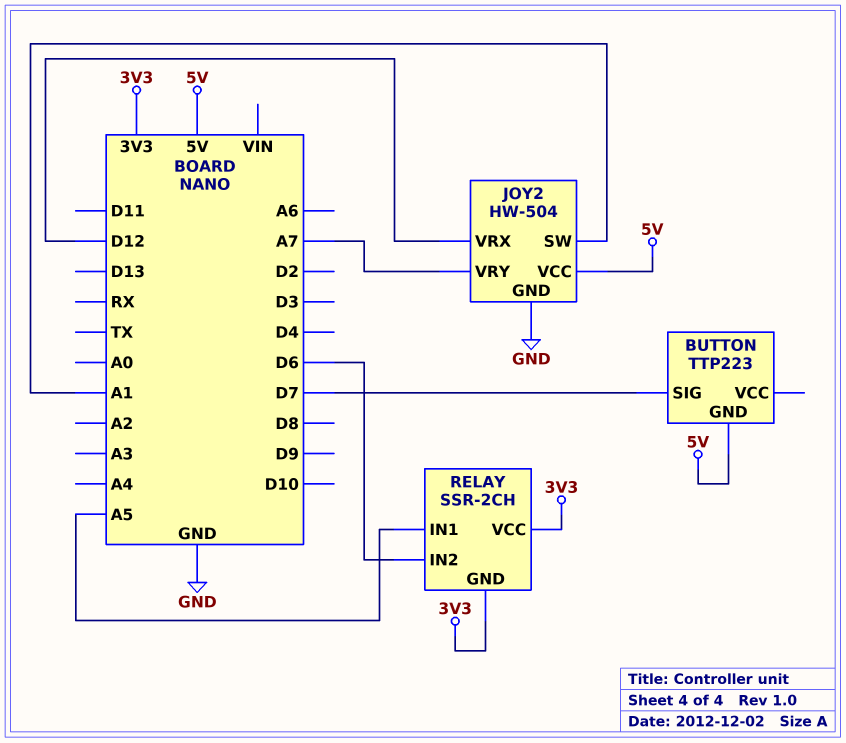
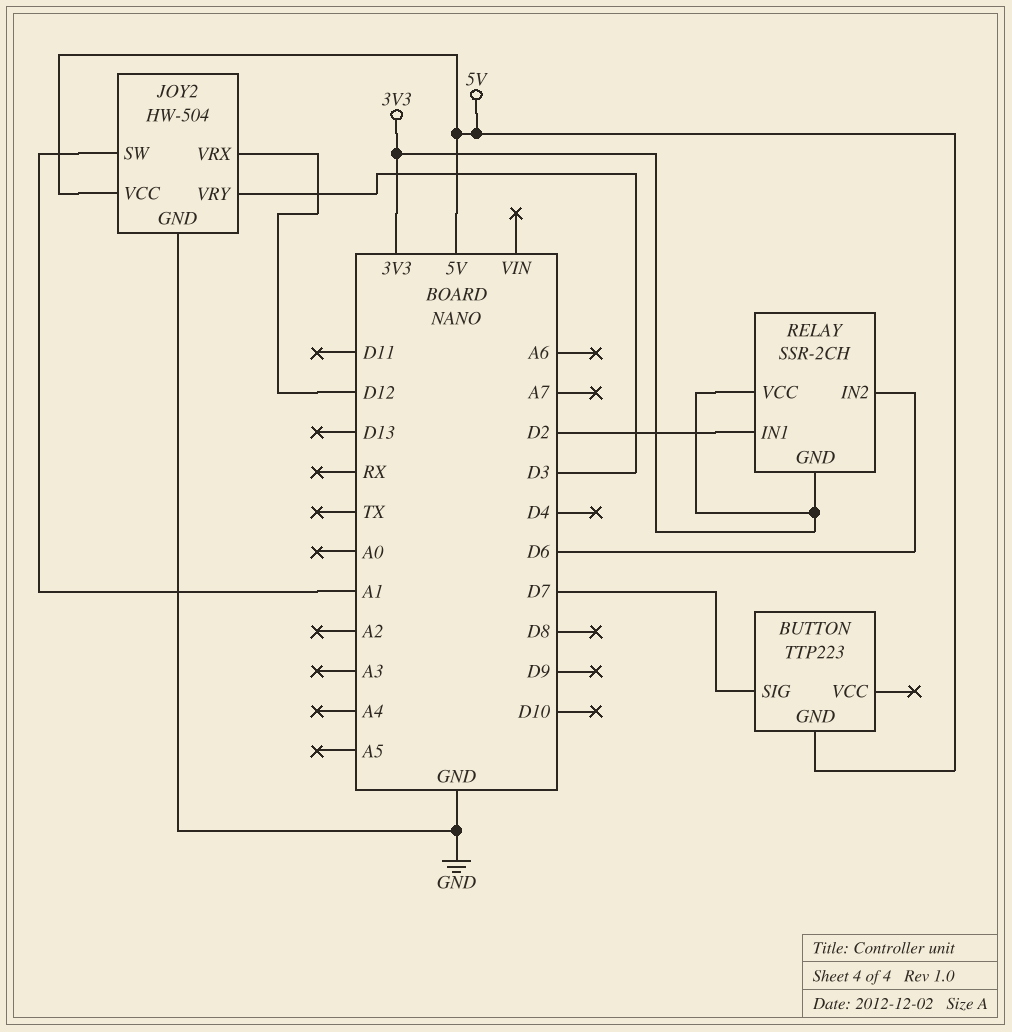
JOY2 pin VRY: A7 -> D3
RELAY pin IN1: A5 -> D2

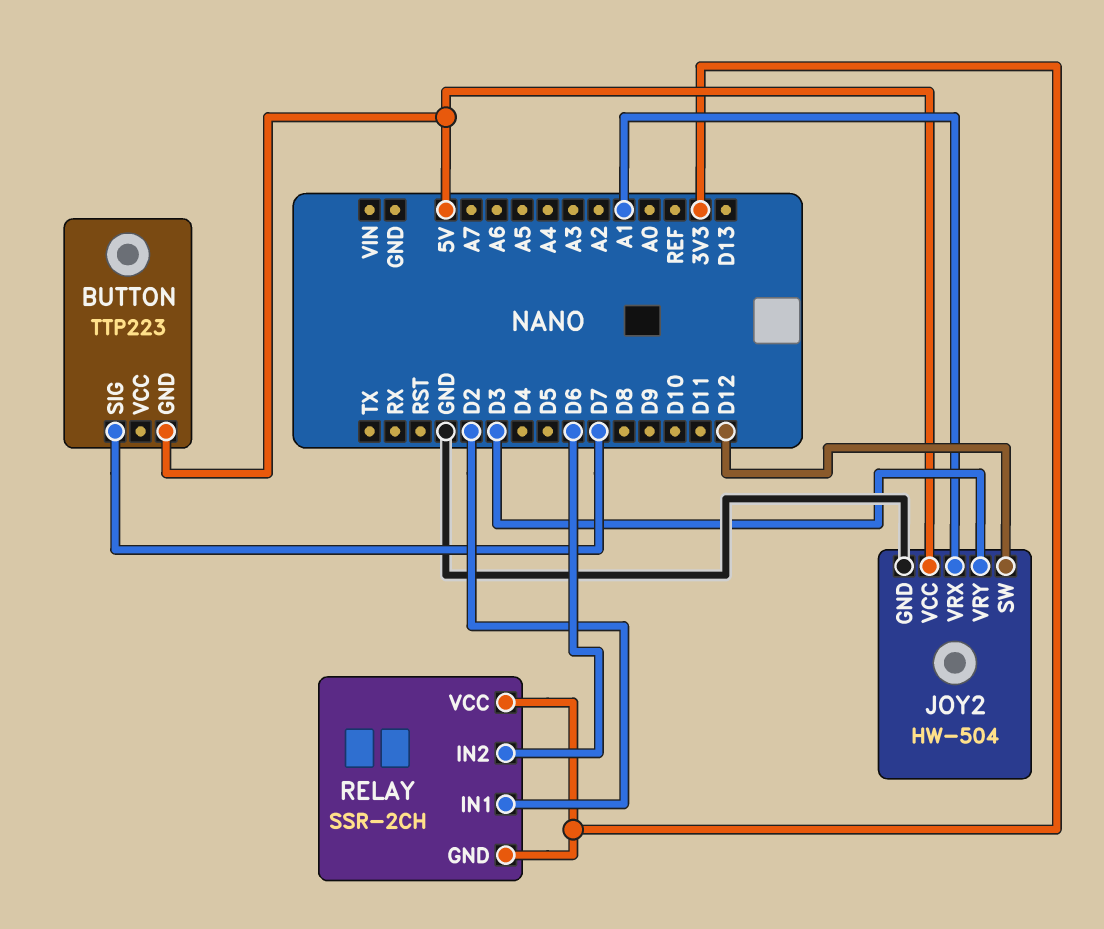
JOY2 pin SW: A1 -> D12
JOY2 pin VRX: D12 -> A1

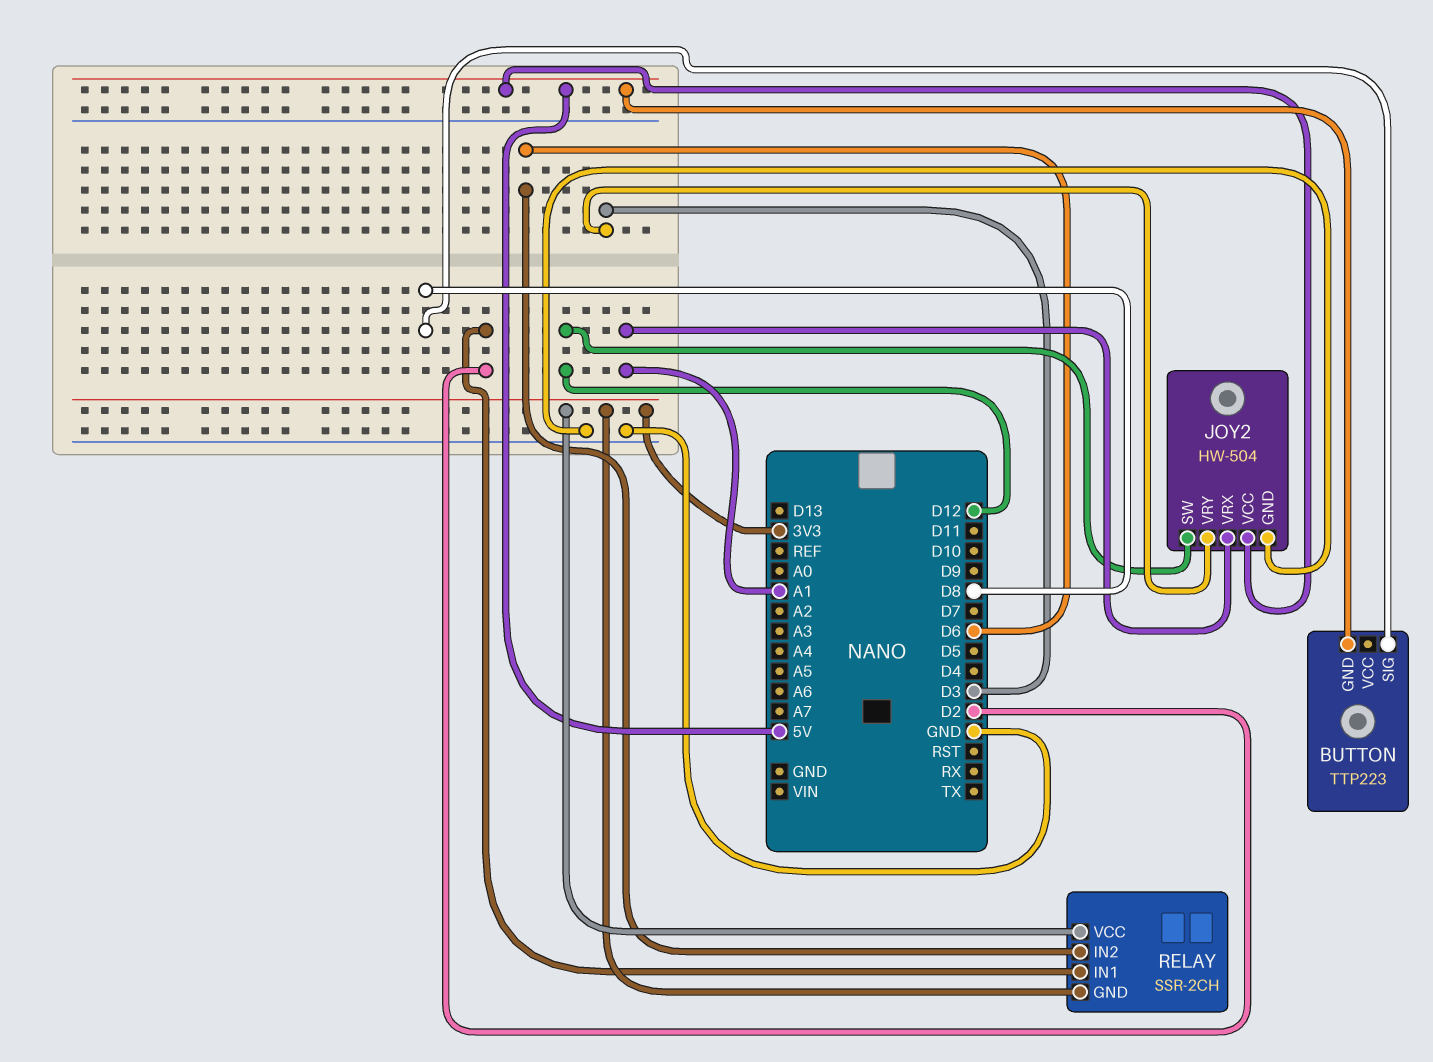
BUTTON pin SIG: D7 -> D8

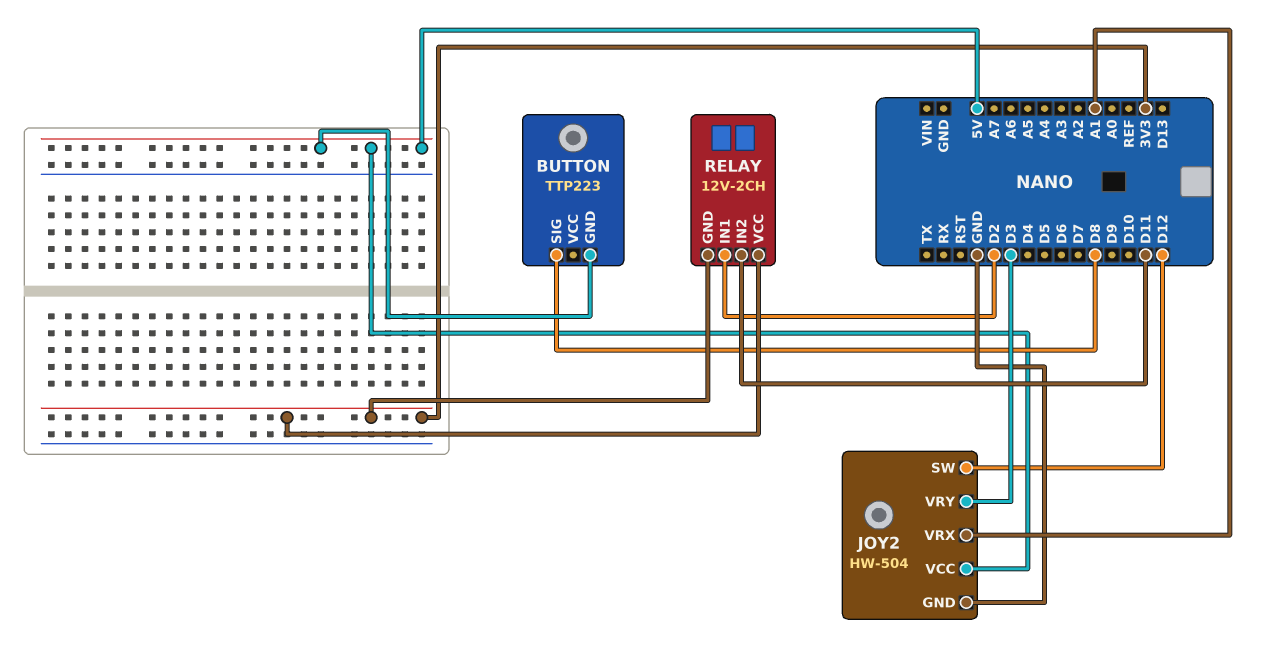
RELAY: SSR-2CH -> 12V-2CH
RELAY pin IN2: D6 -> D11

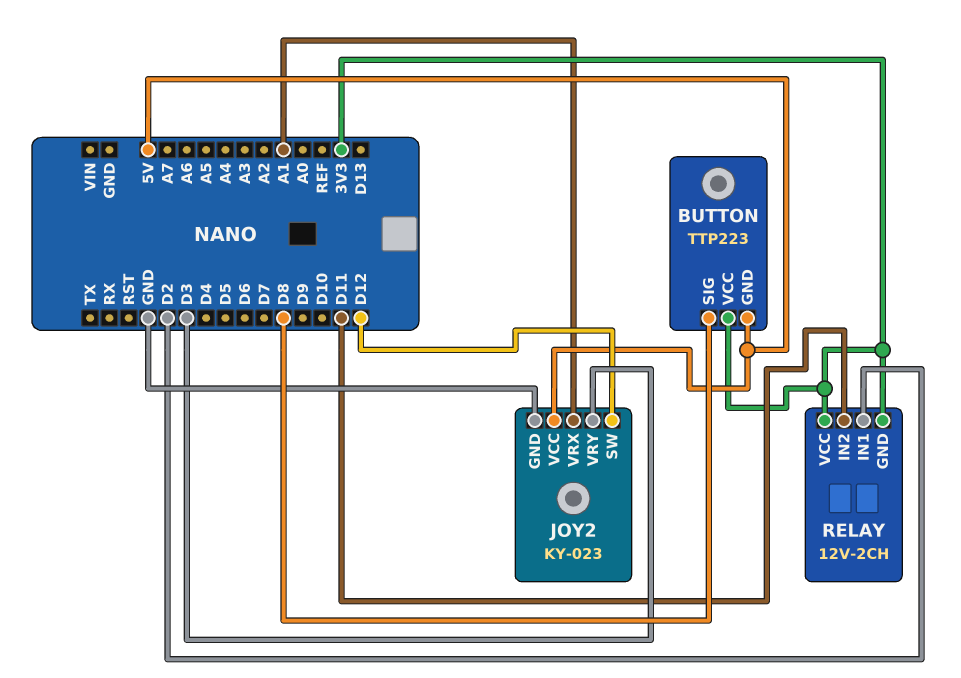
BUTTON pin VCC: none -> 3V3
JOY2: HW-504 -> KY-023

